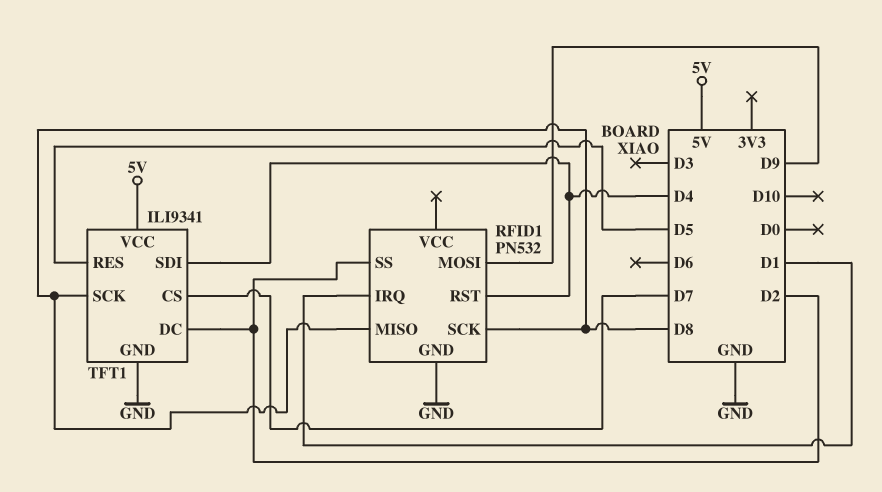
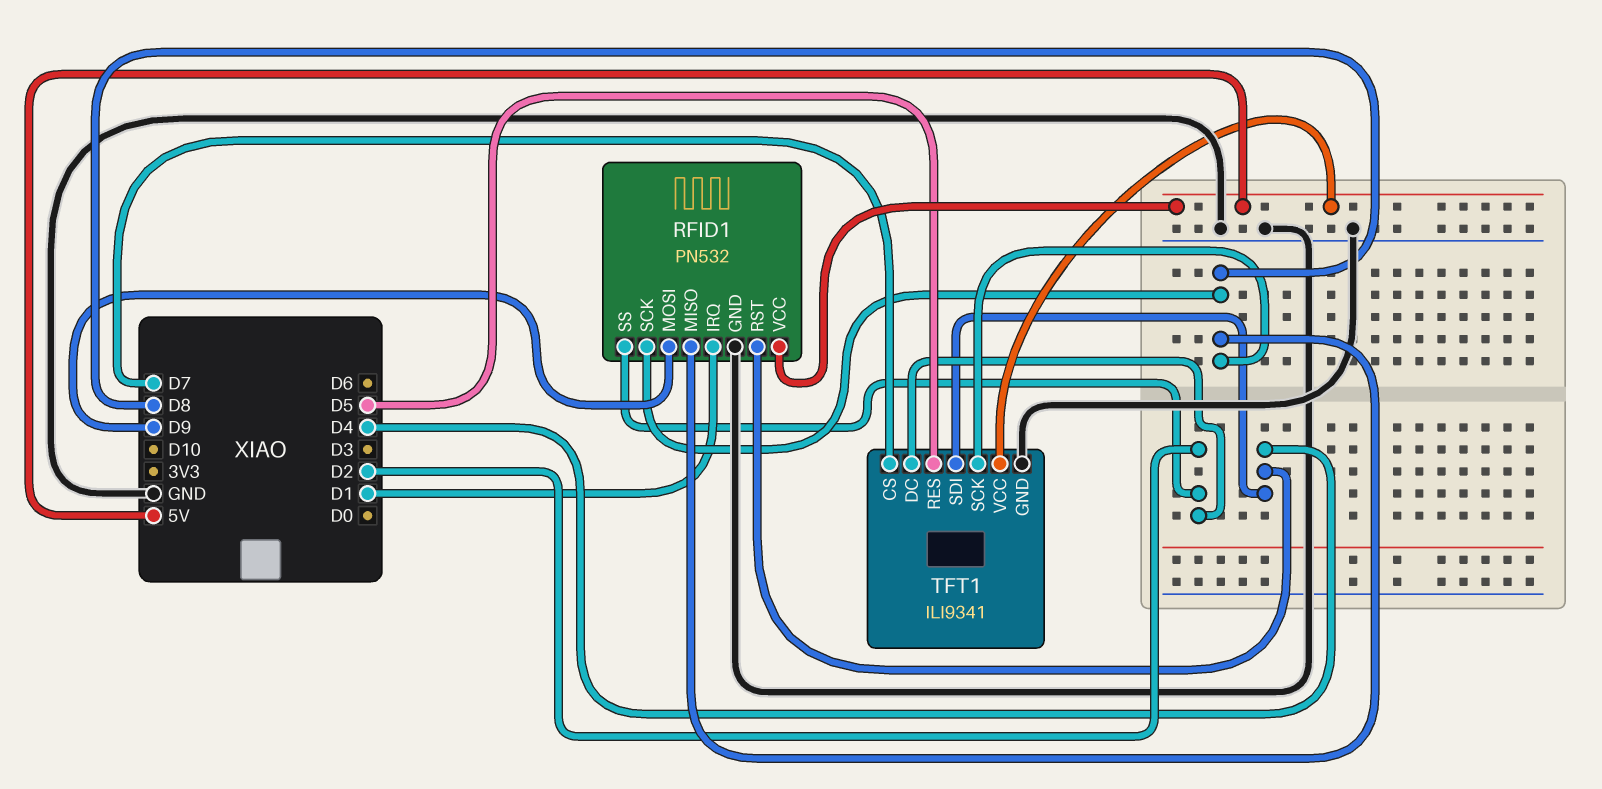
RFID1 pin VCC: none -> 5V

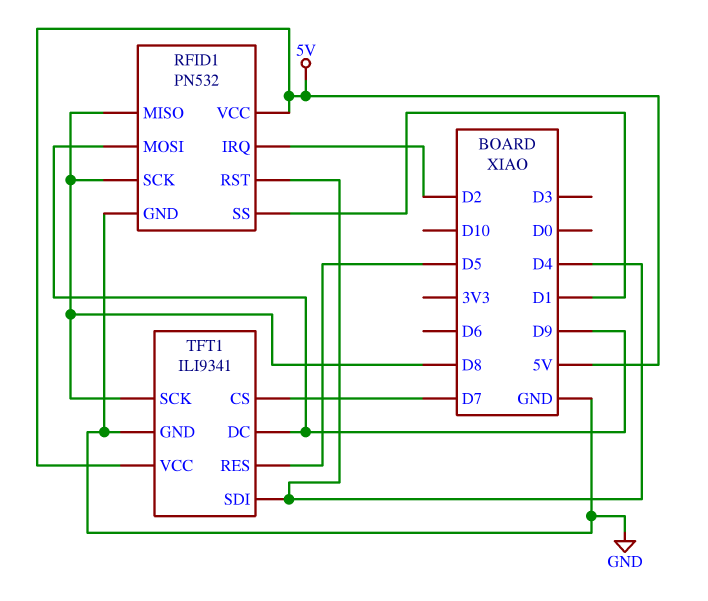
RFID1 pin IRQ: D1 -> D2
RFID1 pin SS: D2 -> D1
TFT1 pin DC: D2 -> D9

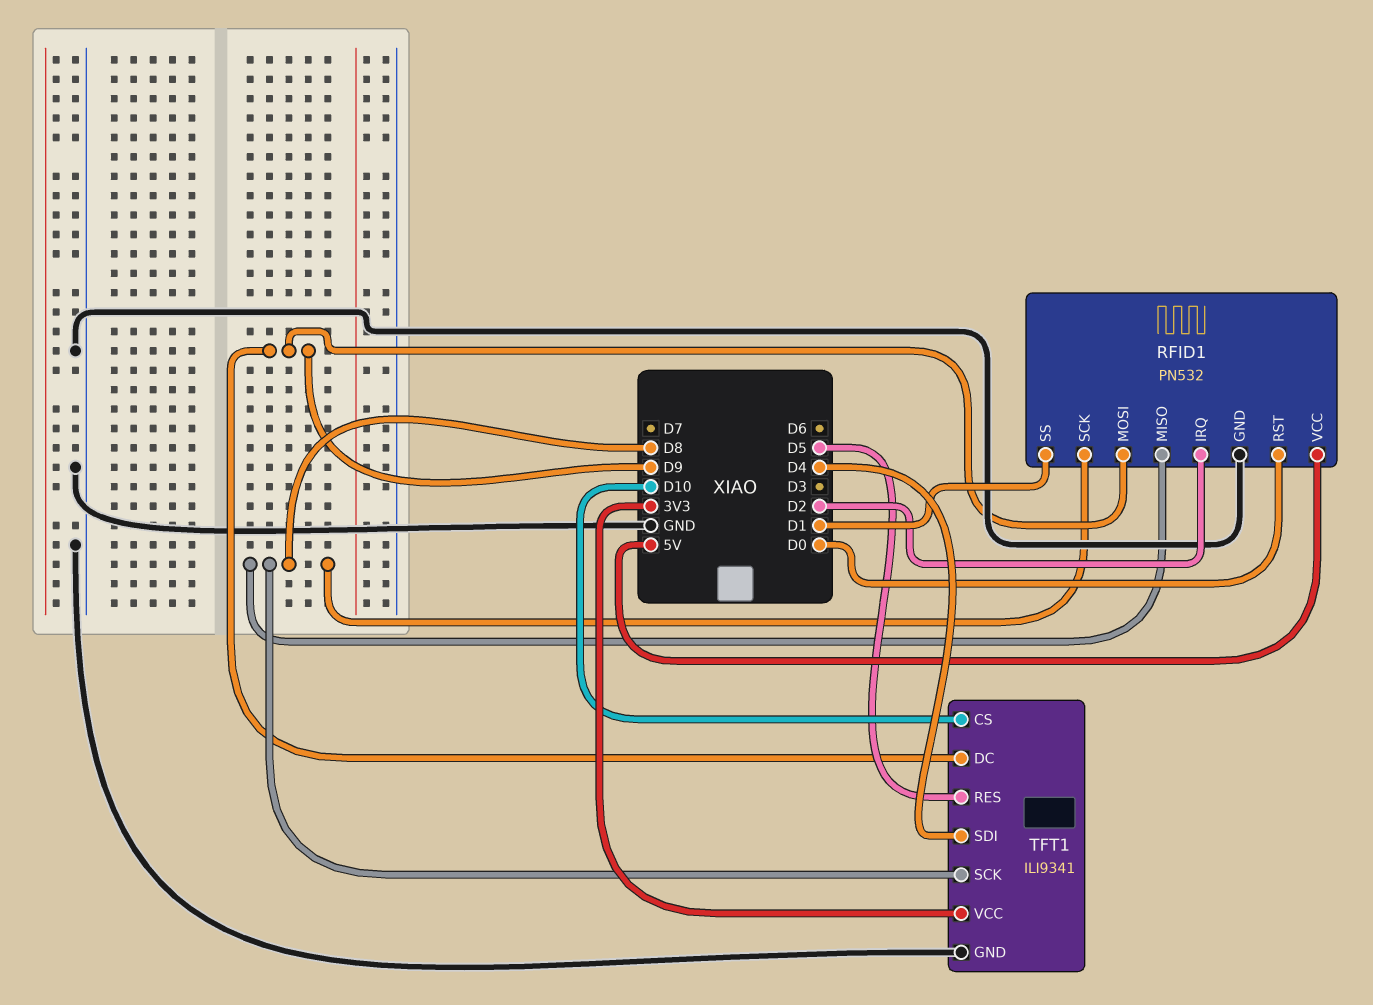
RFID1 pin RST: D4 -> D0
TFT1 pin CS: D7 -> D10
TFT1 pin VCC: 5V -> 3V3

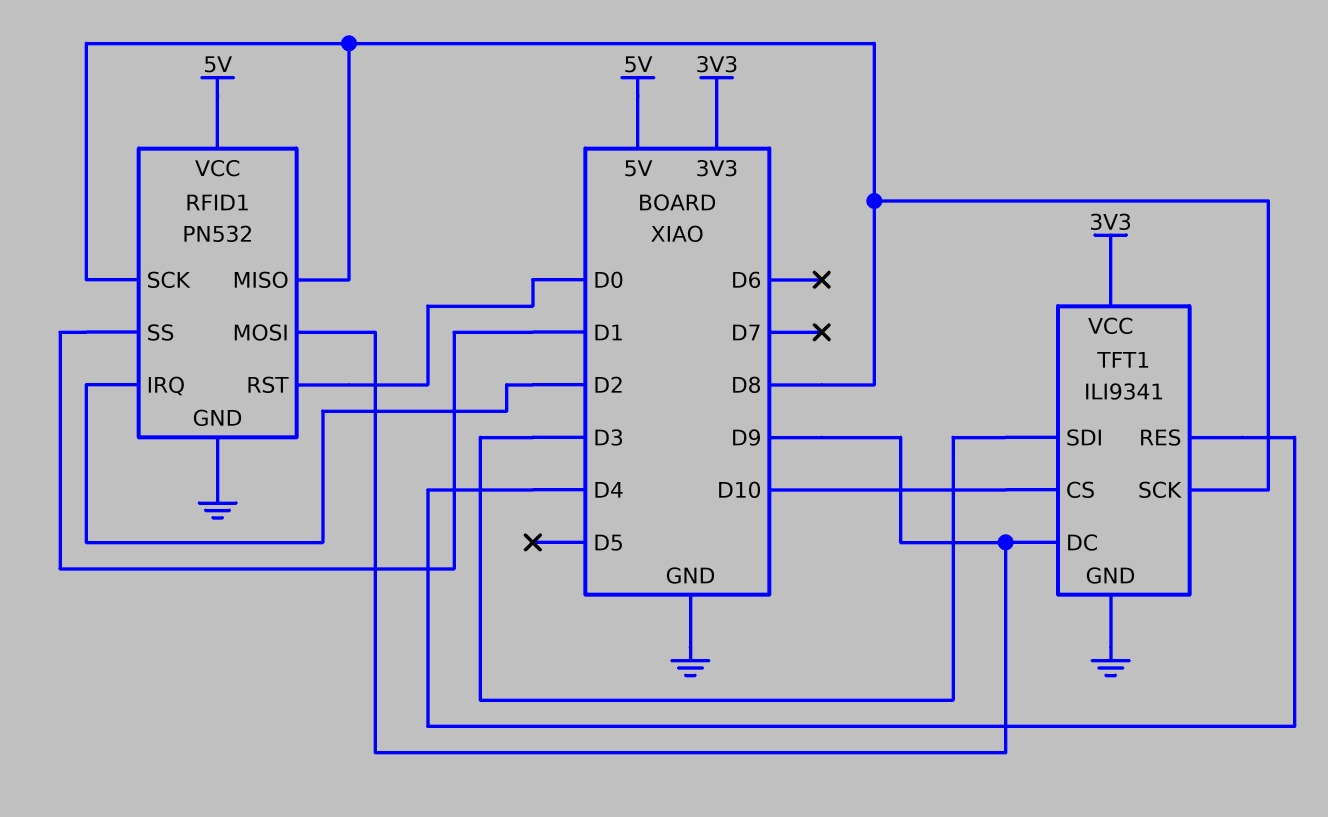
TFT1 pin RES: D5 -> D4
TFT1 pin SDI: D4 -> D3

